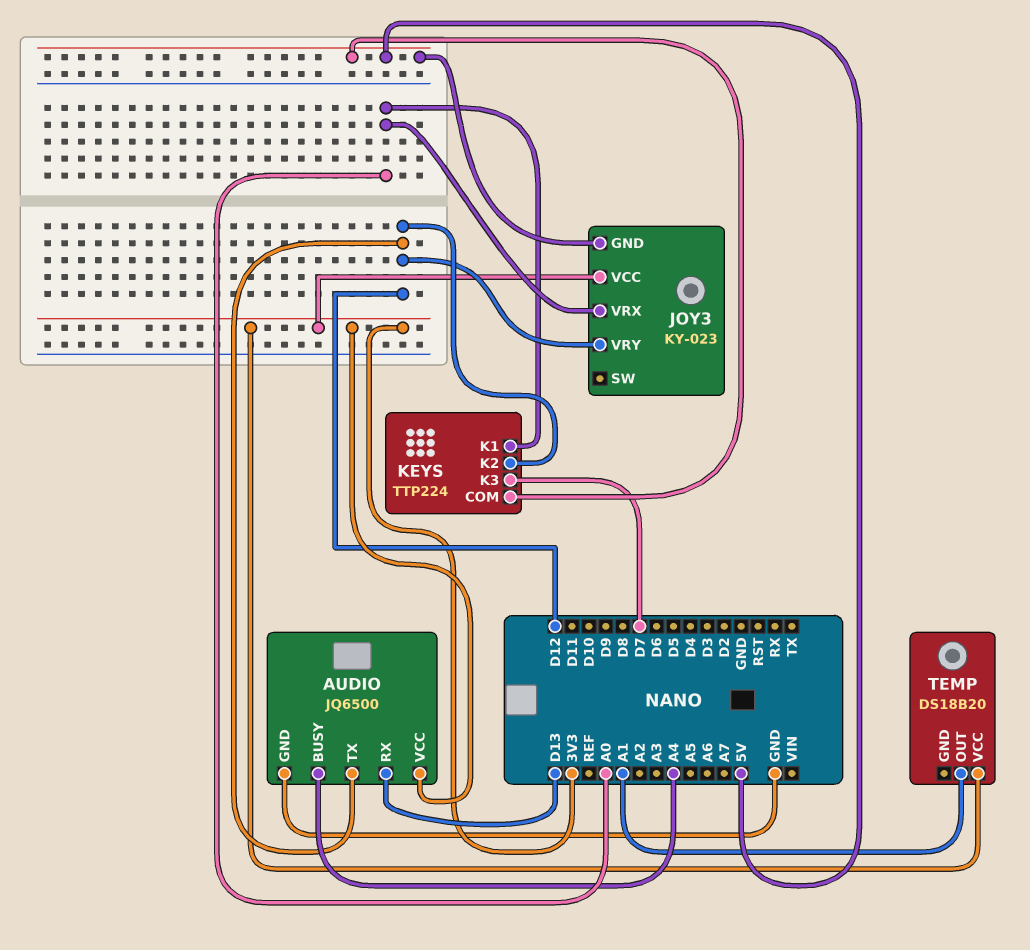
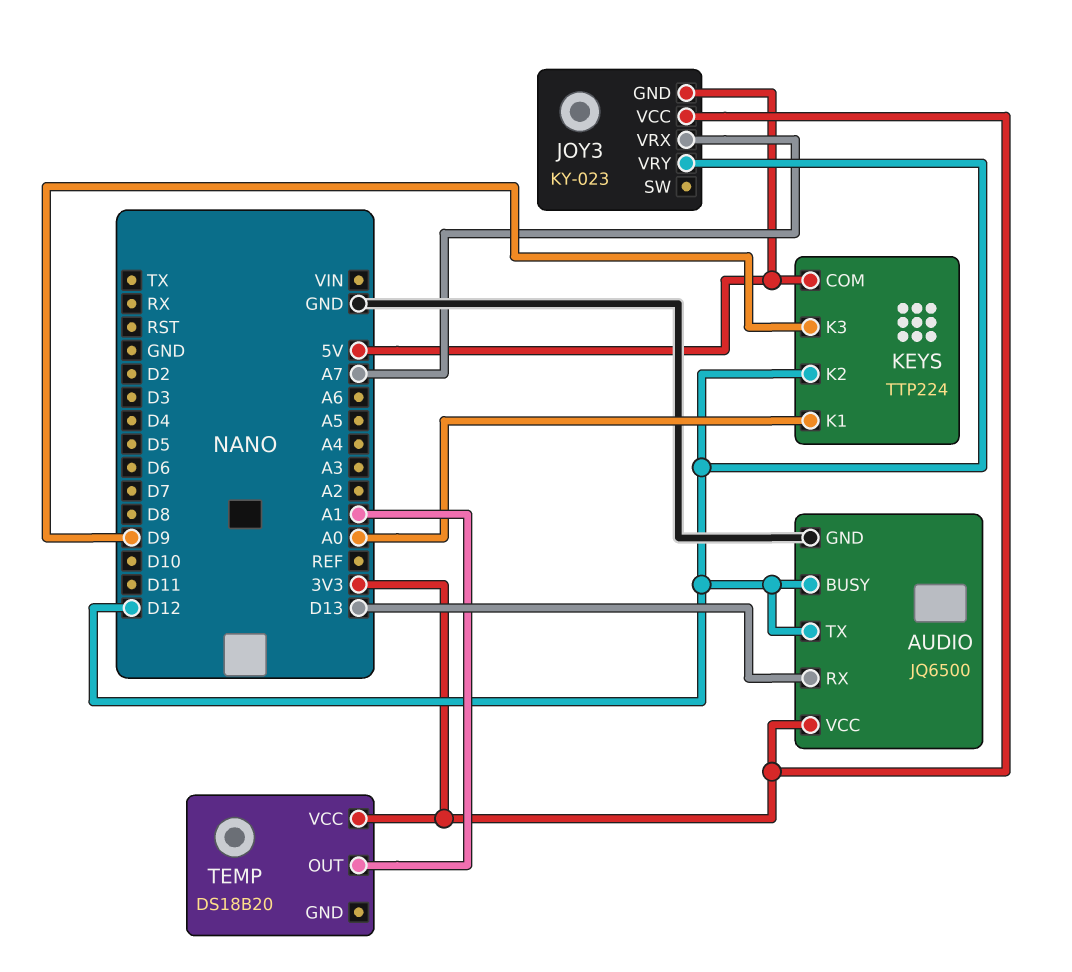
AUDIO pin BUSY: A4 -> D12
JOY3 pin VRX: A0 -> A7
KEYS pin K3: D7 -> D9

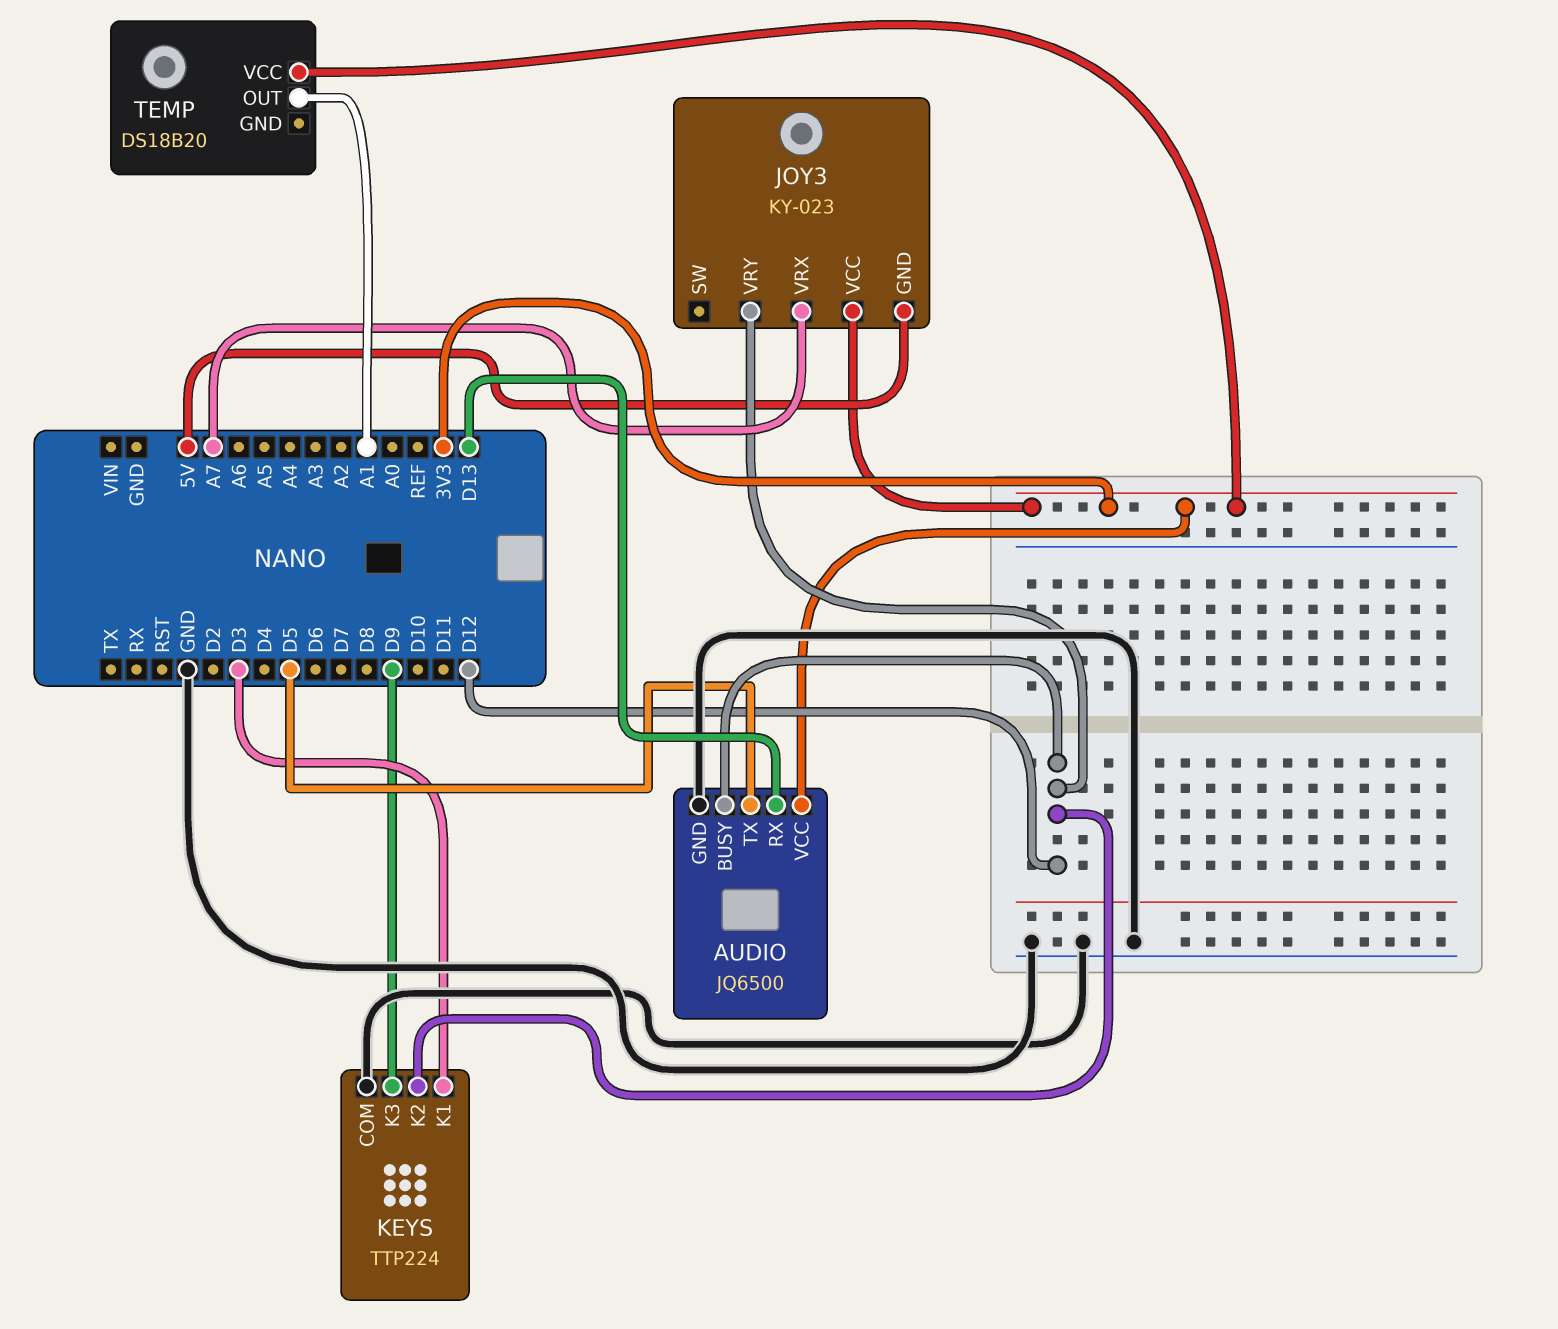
AUDIO pin TX: D12 -> D5
KEYS pin COM: 5V -> GND
KEYS pin K1: A0 -> D3

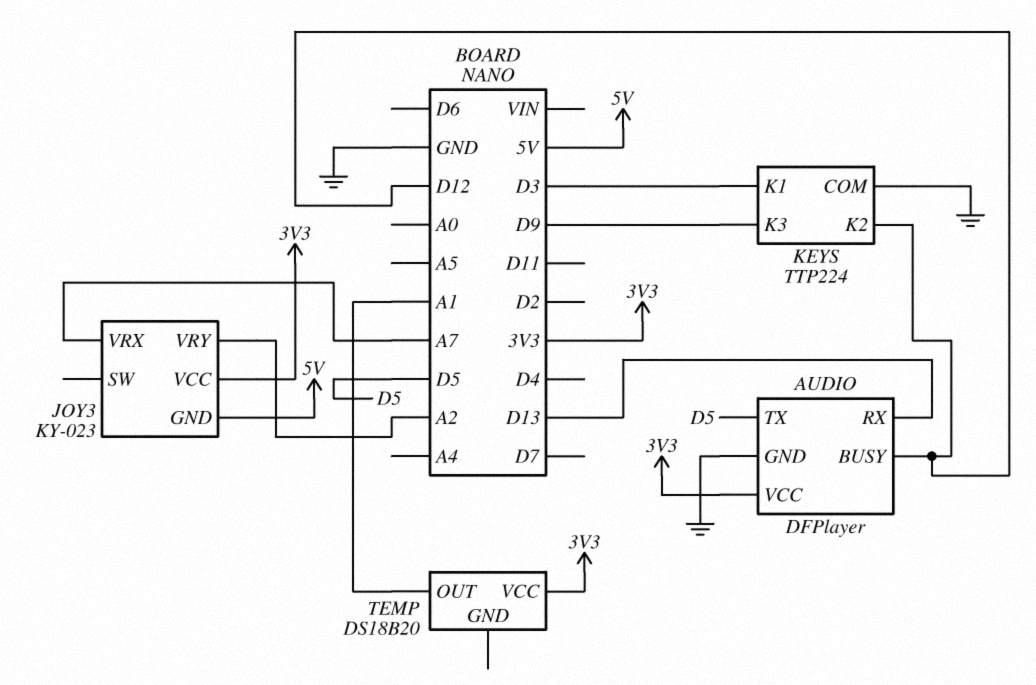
AUDIO: JQ6500 -> DFPlayer
JOY3 pin VRY: D12 -> A2

